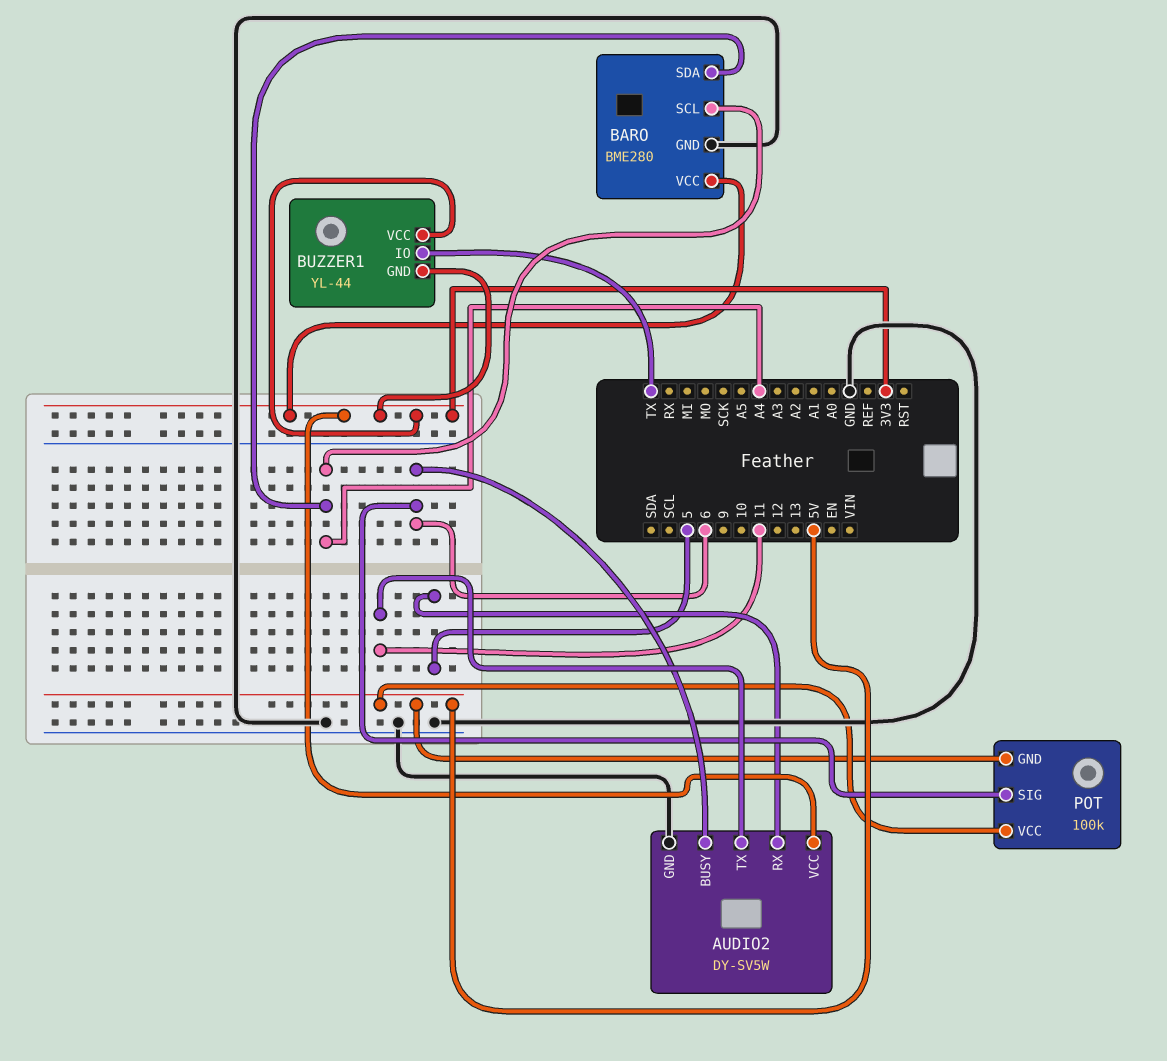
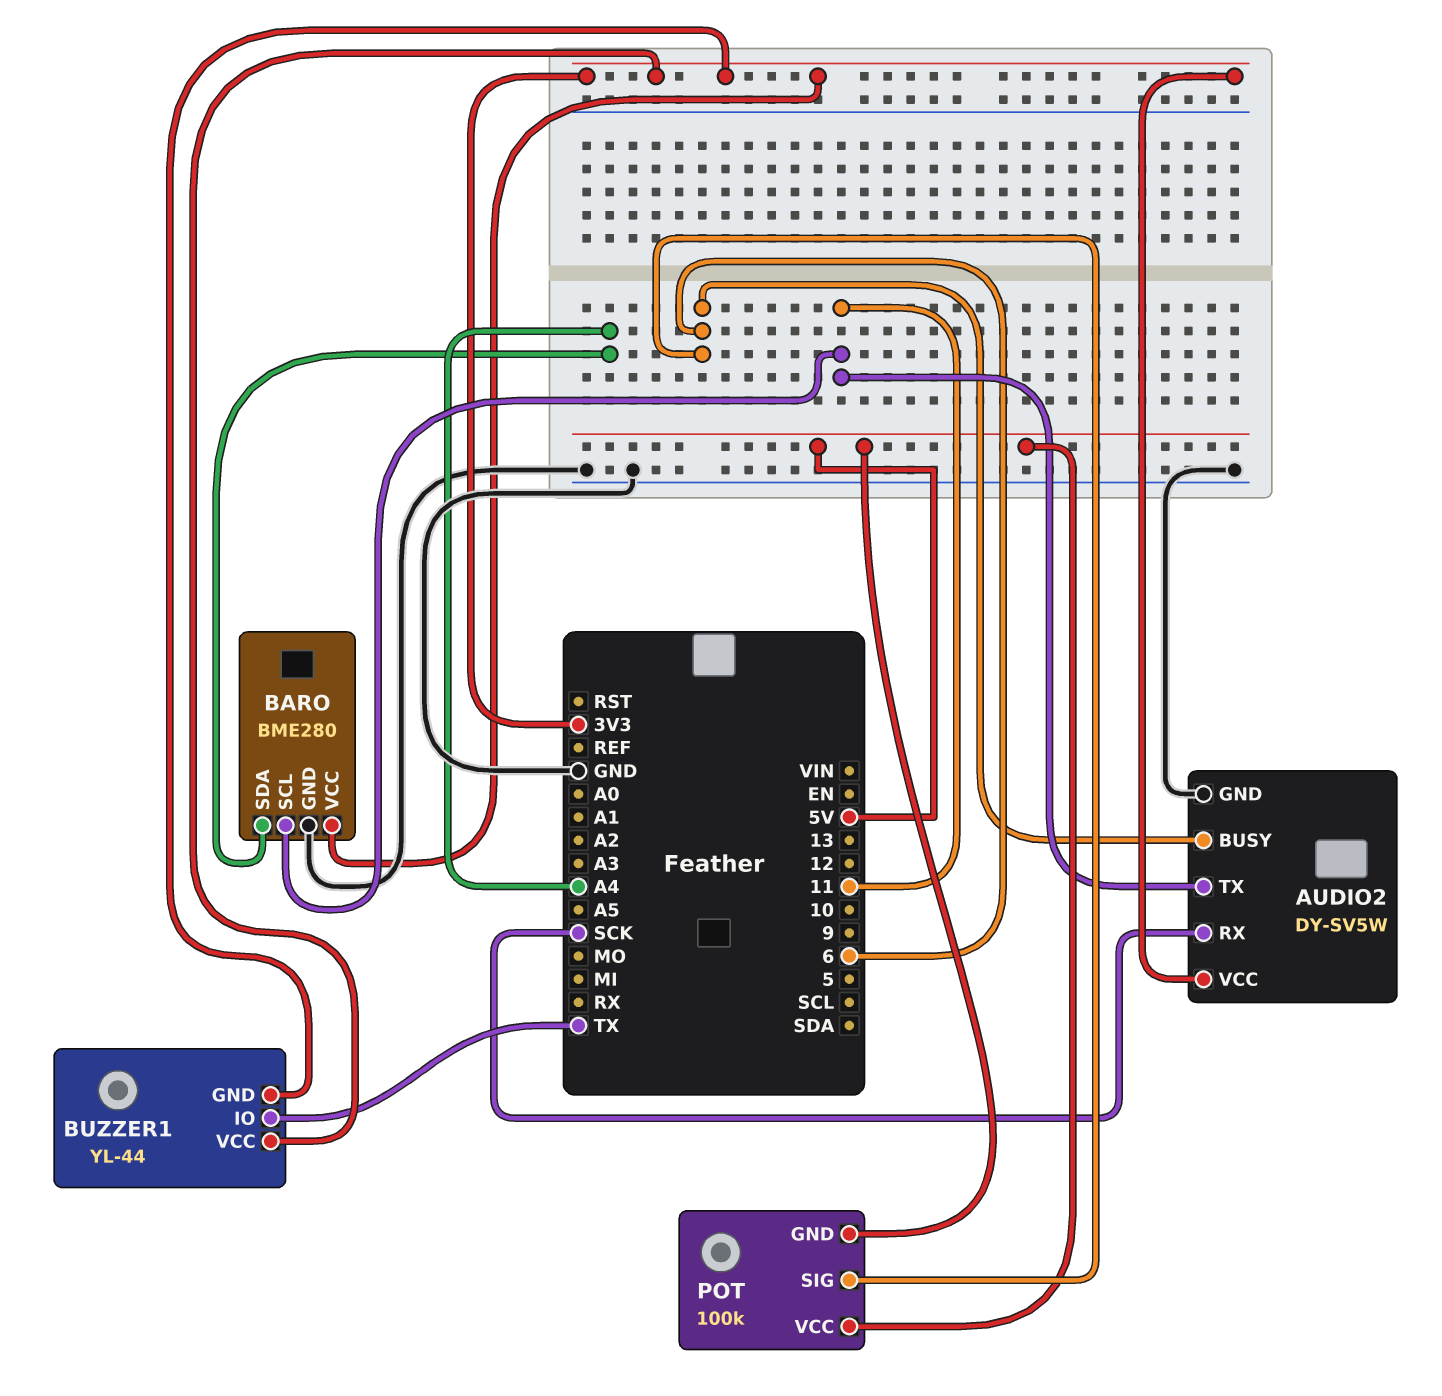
AUDIO2 pin RX: 5 -> SCK
BARO pin SCL: A4 -> 11

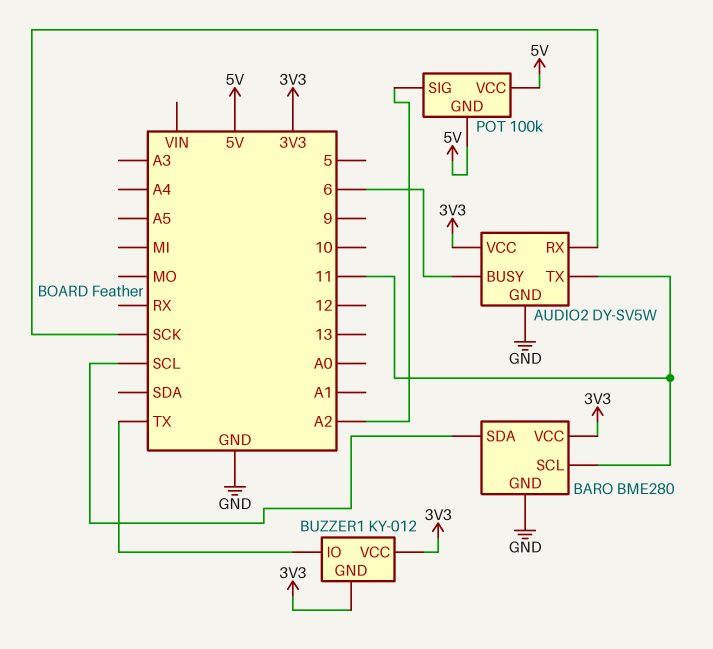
BARO pin SDA: A4 -> SCL
BUZZER1: YL-44 -> KY-012
POT pin SIG: 6 -> A2

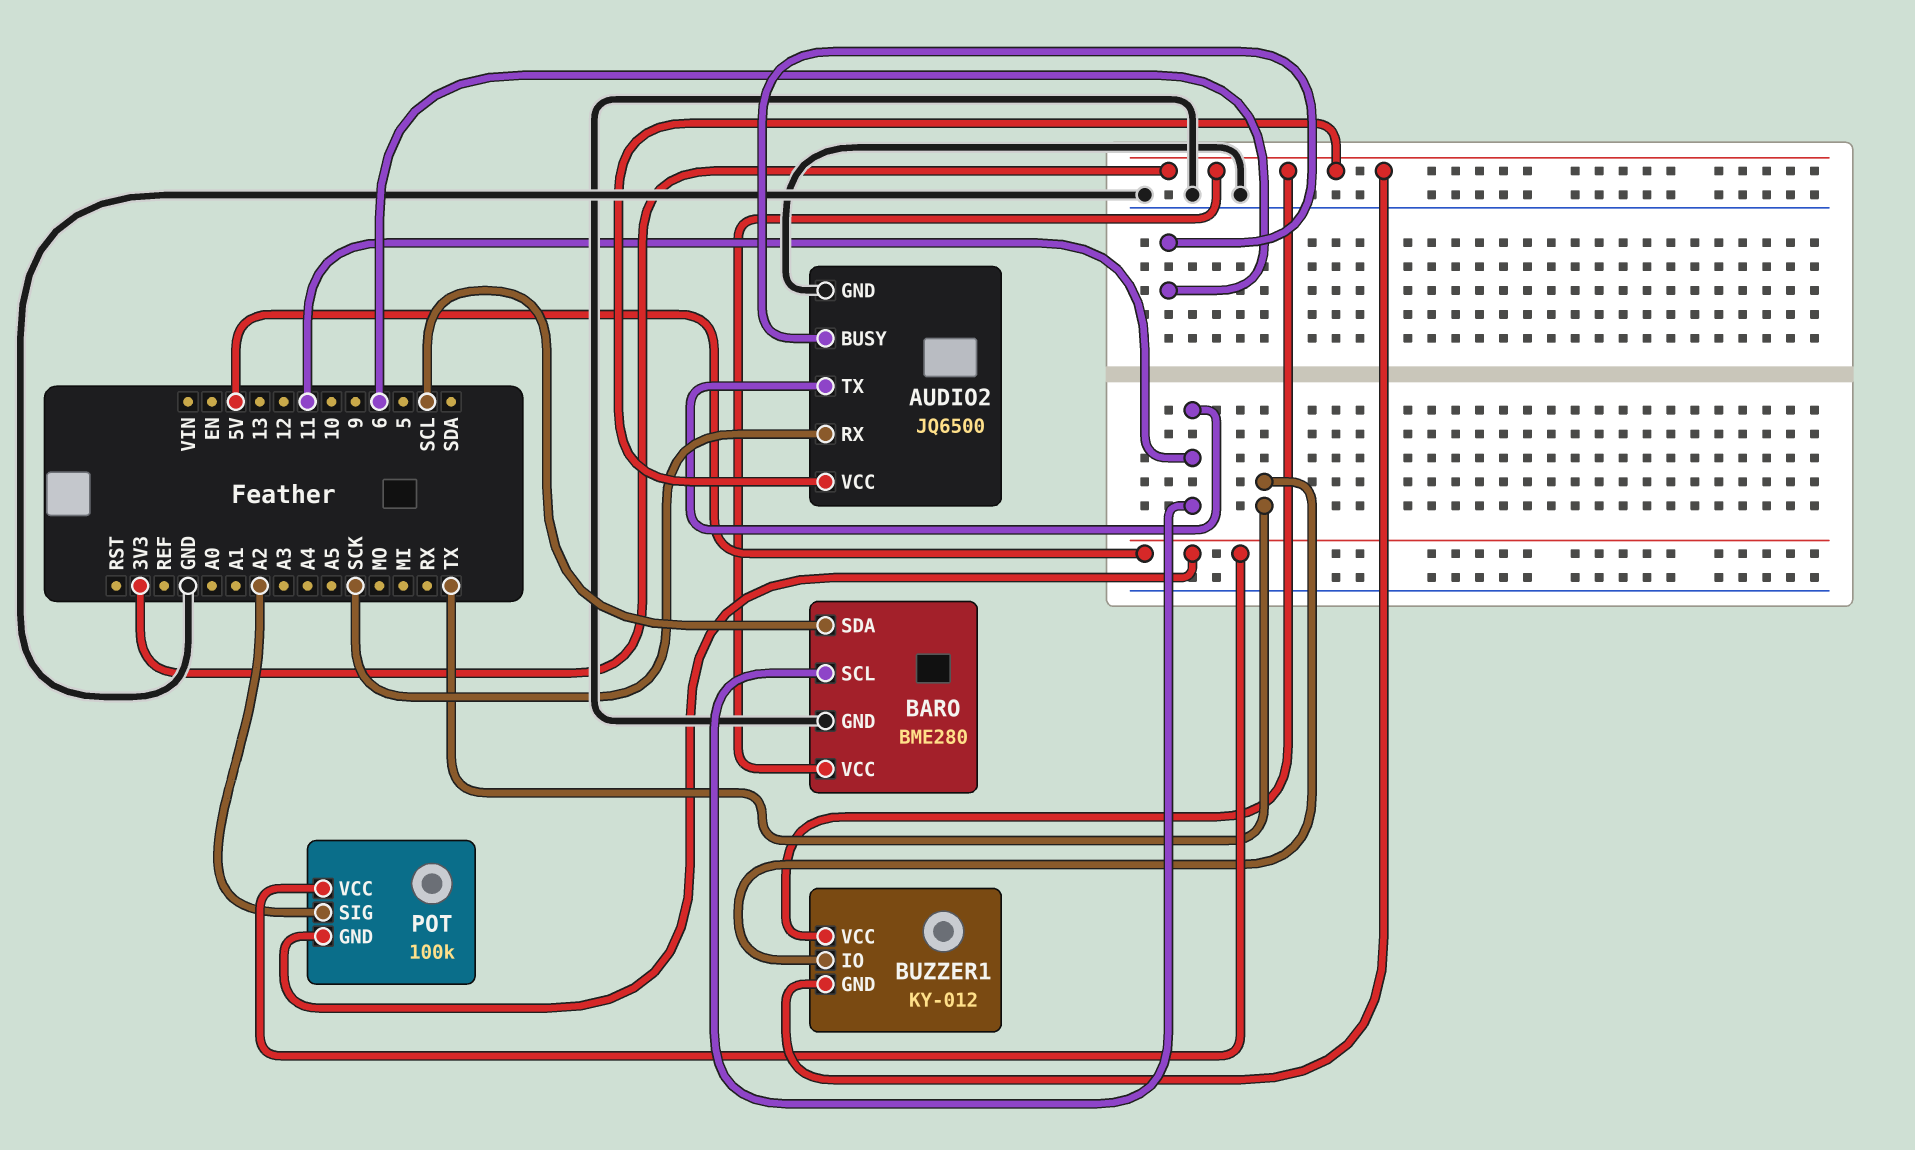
AUDIO2: DY-SV5W -> JQ6500

